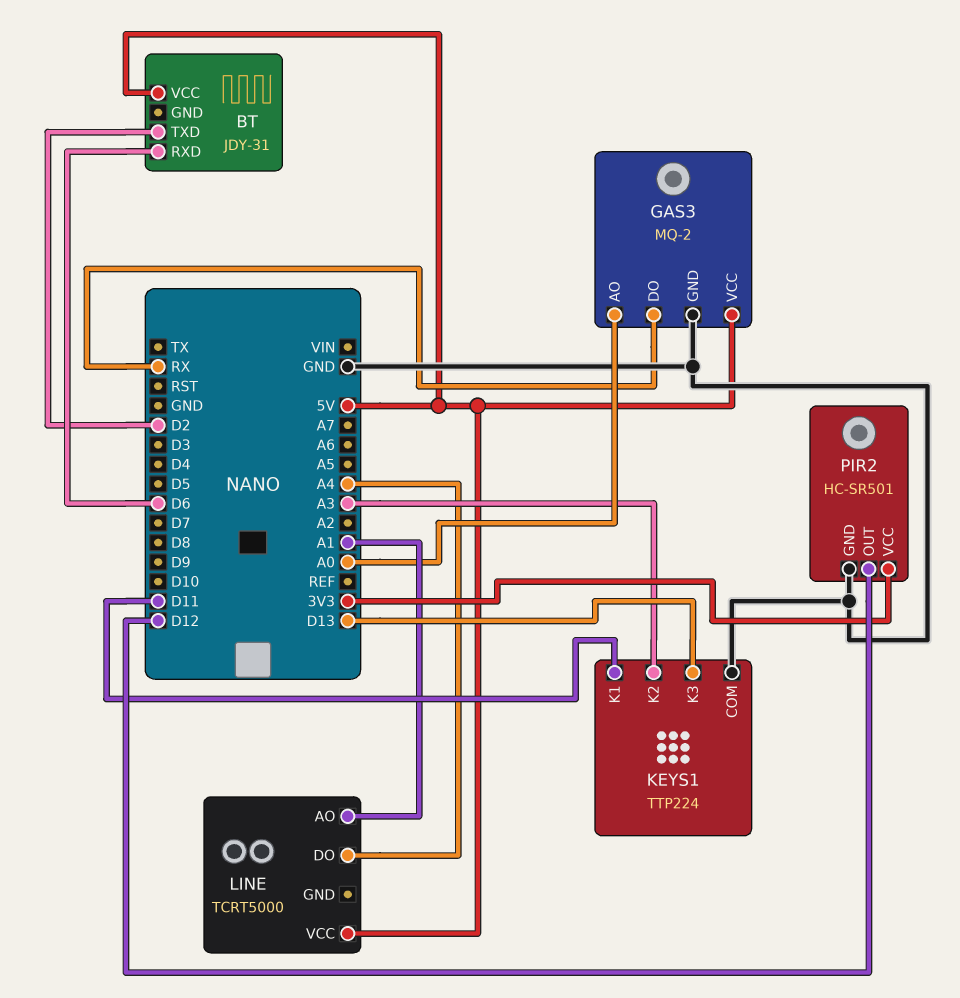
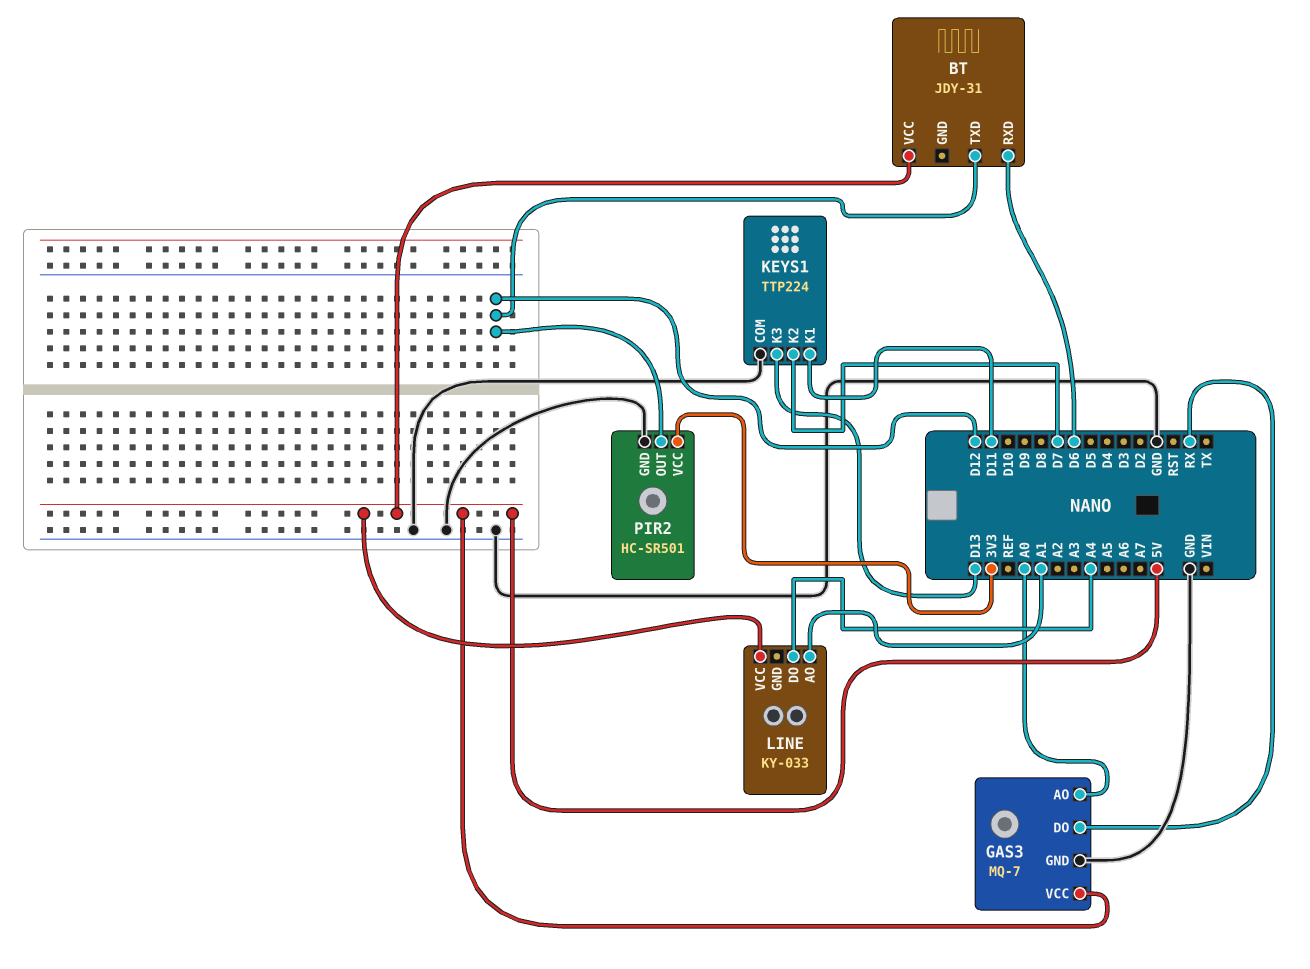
BT pin TXD: D2 -> D12
GAS3: MQ-2 -> MQ-7
KEYS1 pin K2: A3 -> D7
LINE: TCRT5000 -> KY-033

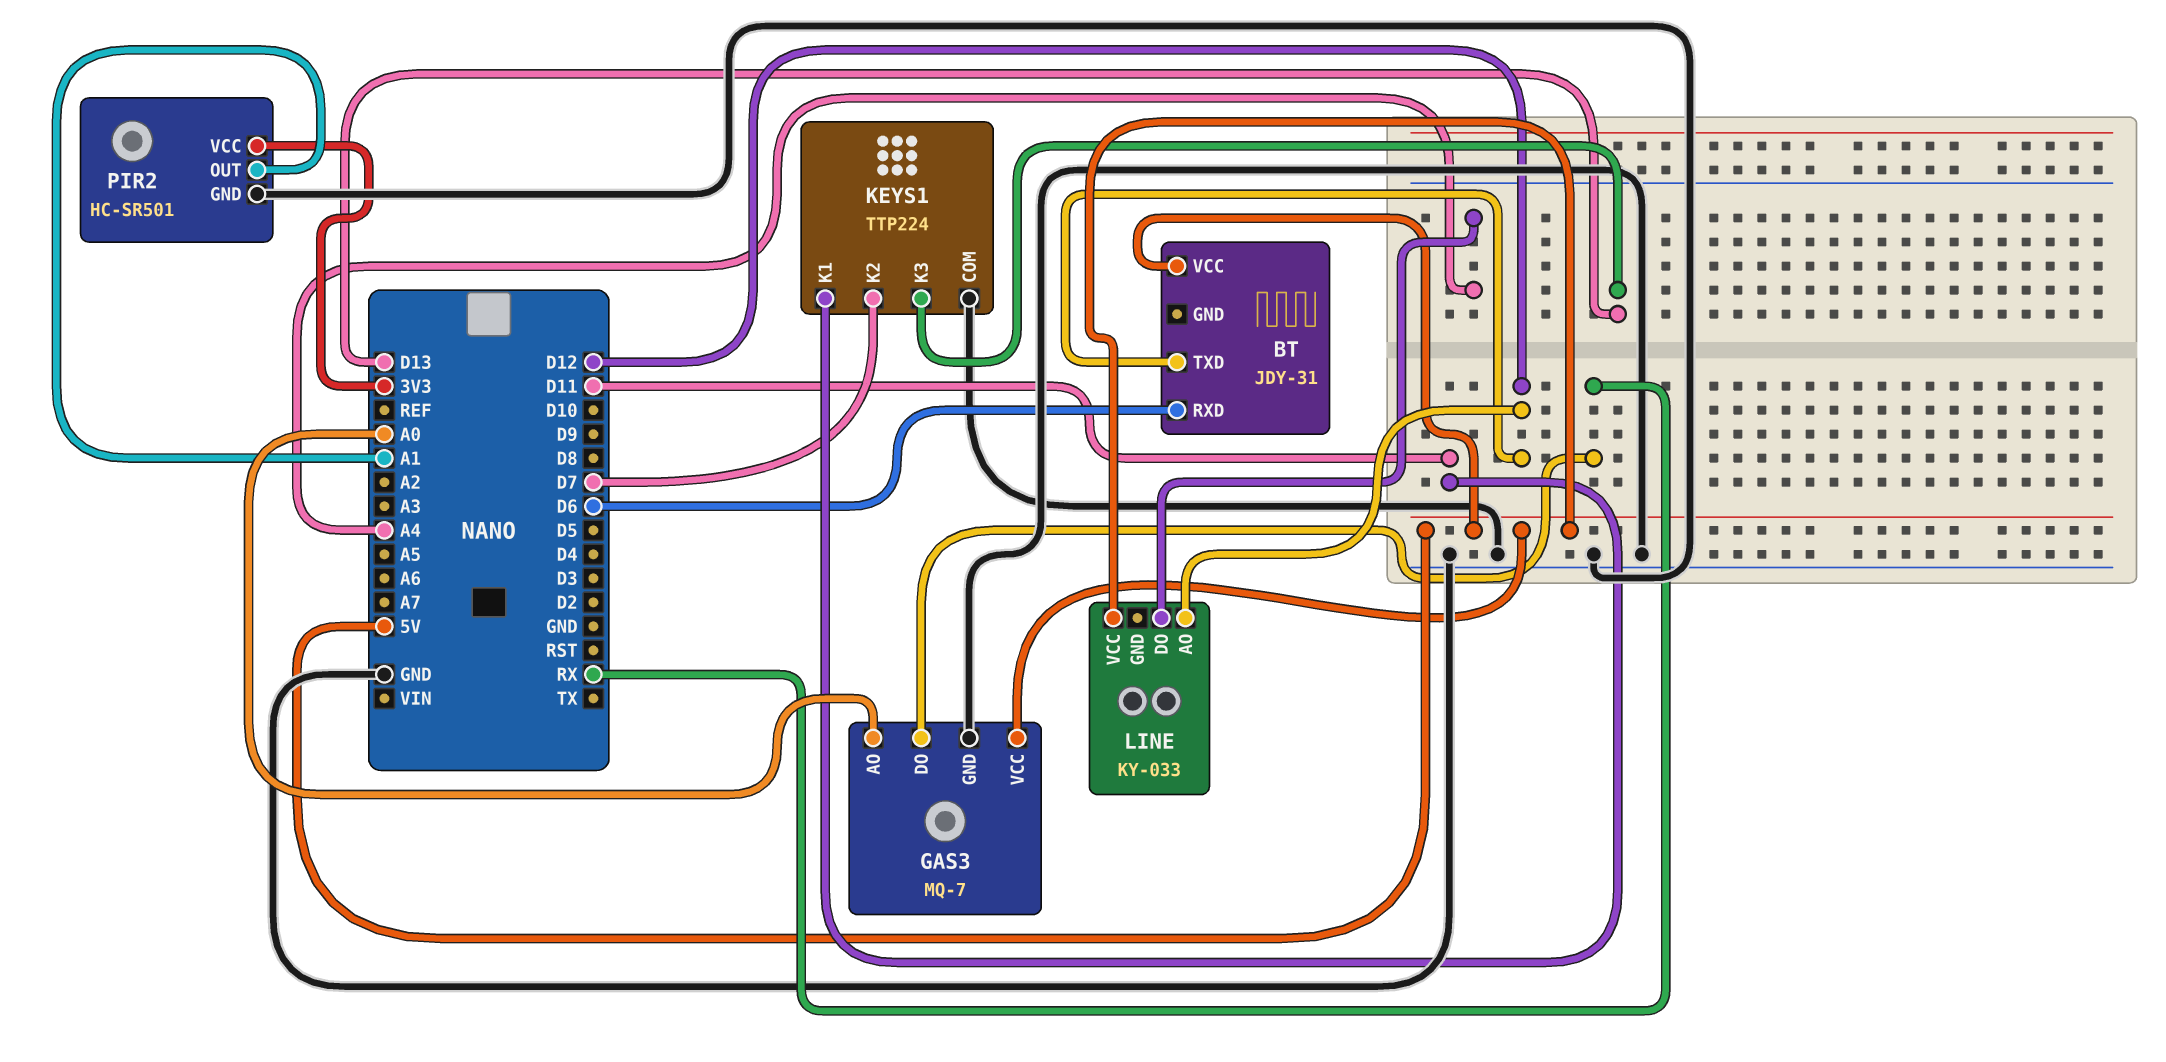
LINE pin AO: A1 -> D12
PIR2 pin OUT: D12 -> A1

